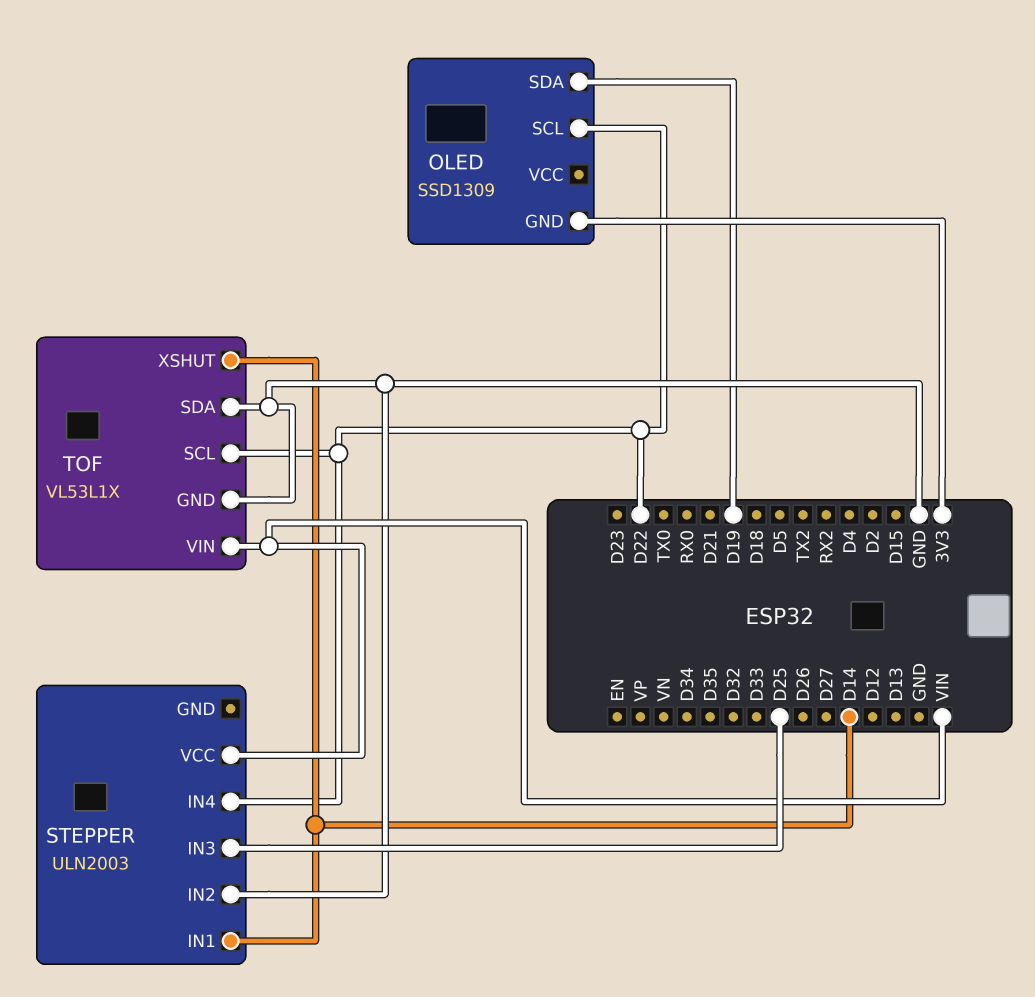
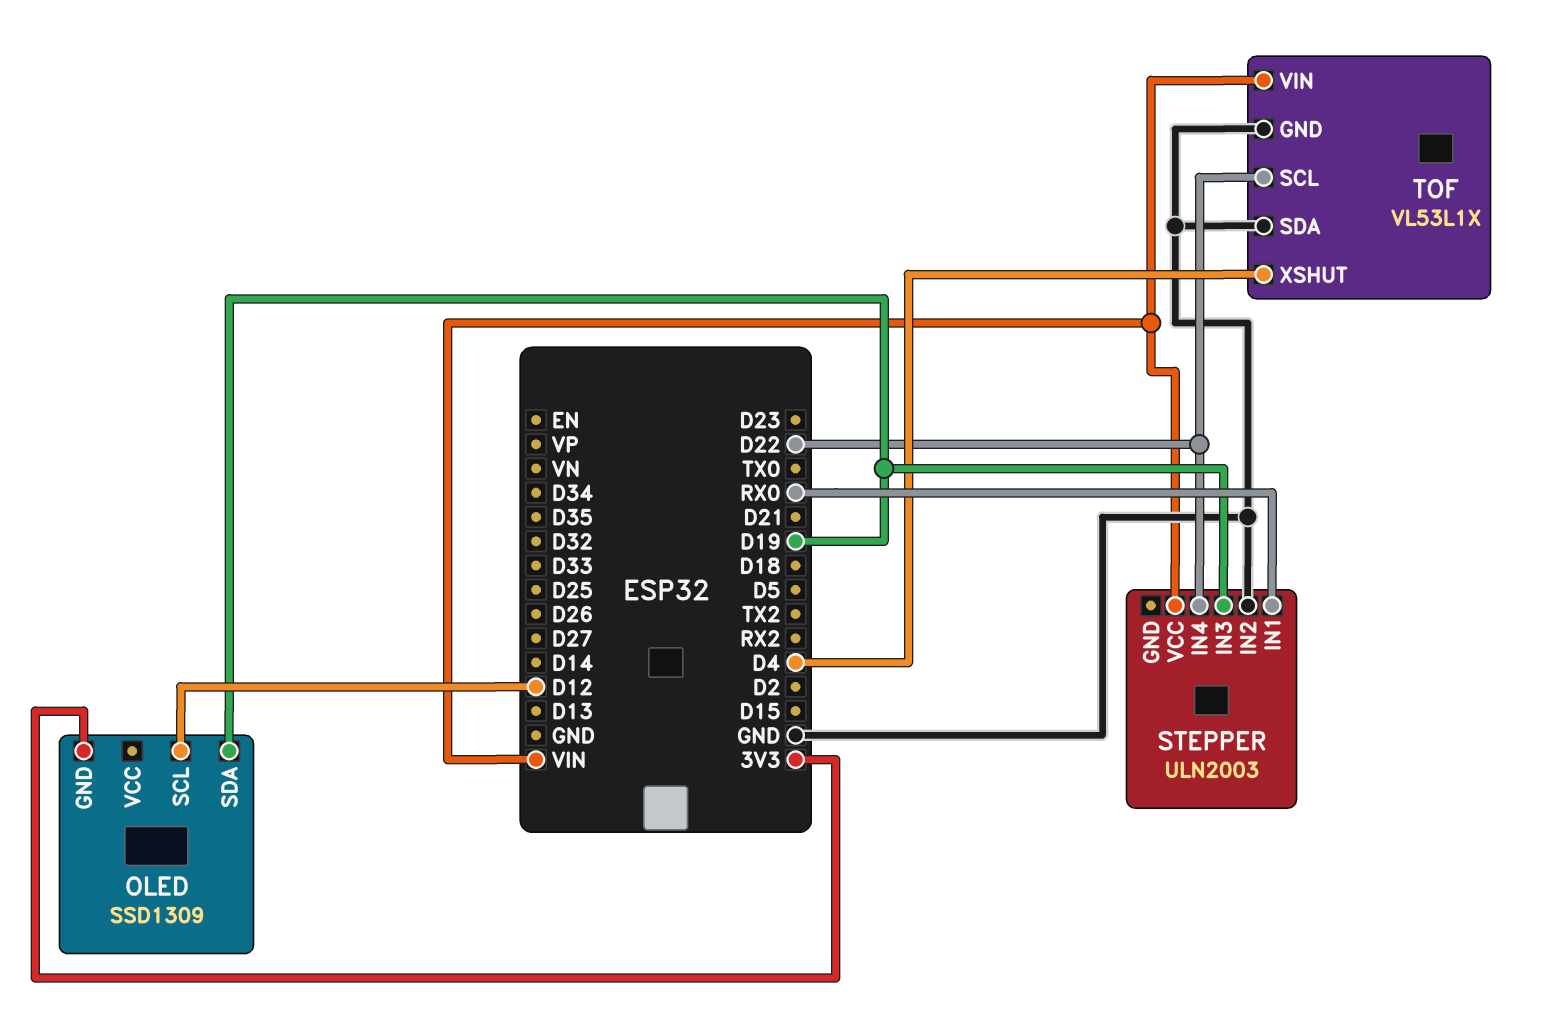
OLED pin SCL: D22 -> D12
STEPPER pin IN1: D14 -> RX0
STEPPER pin IN3: D25 -> D19
TOF pin XSHUT: D14 -> D4

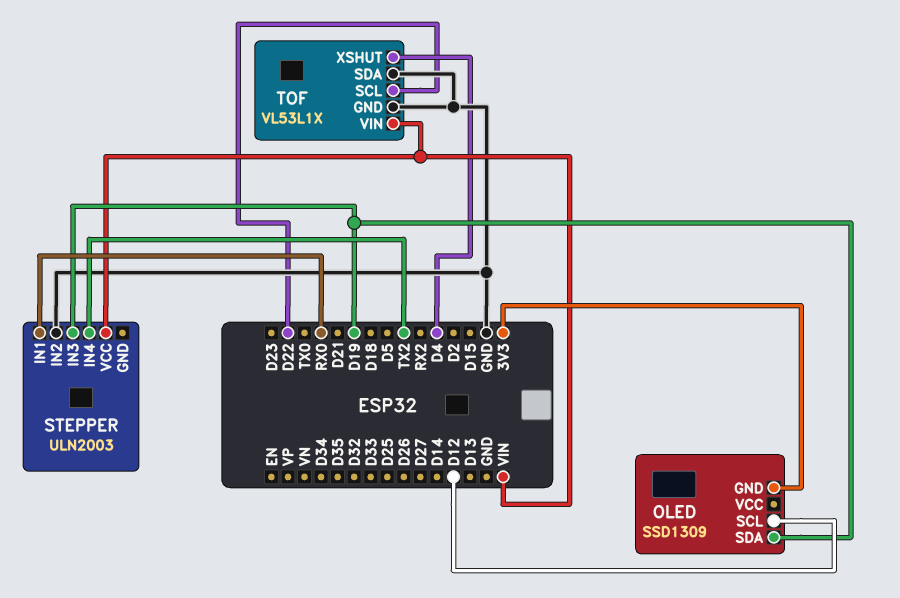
STEPPER pin IN4: D22 -> TX2

